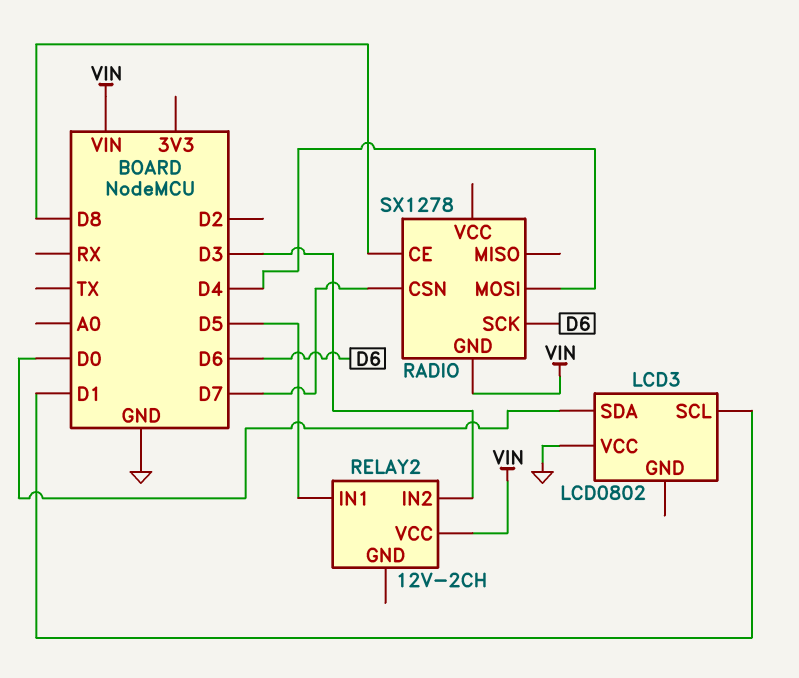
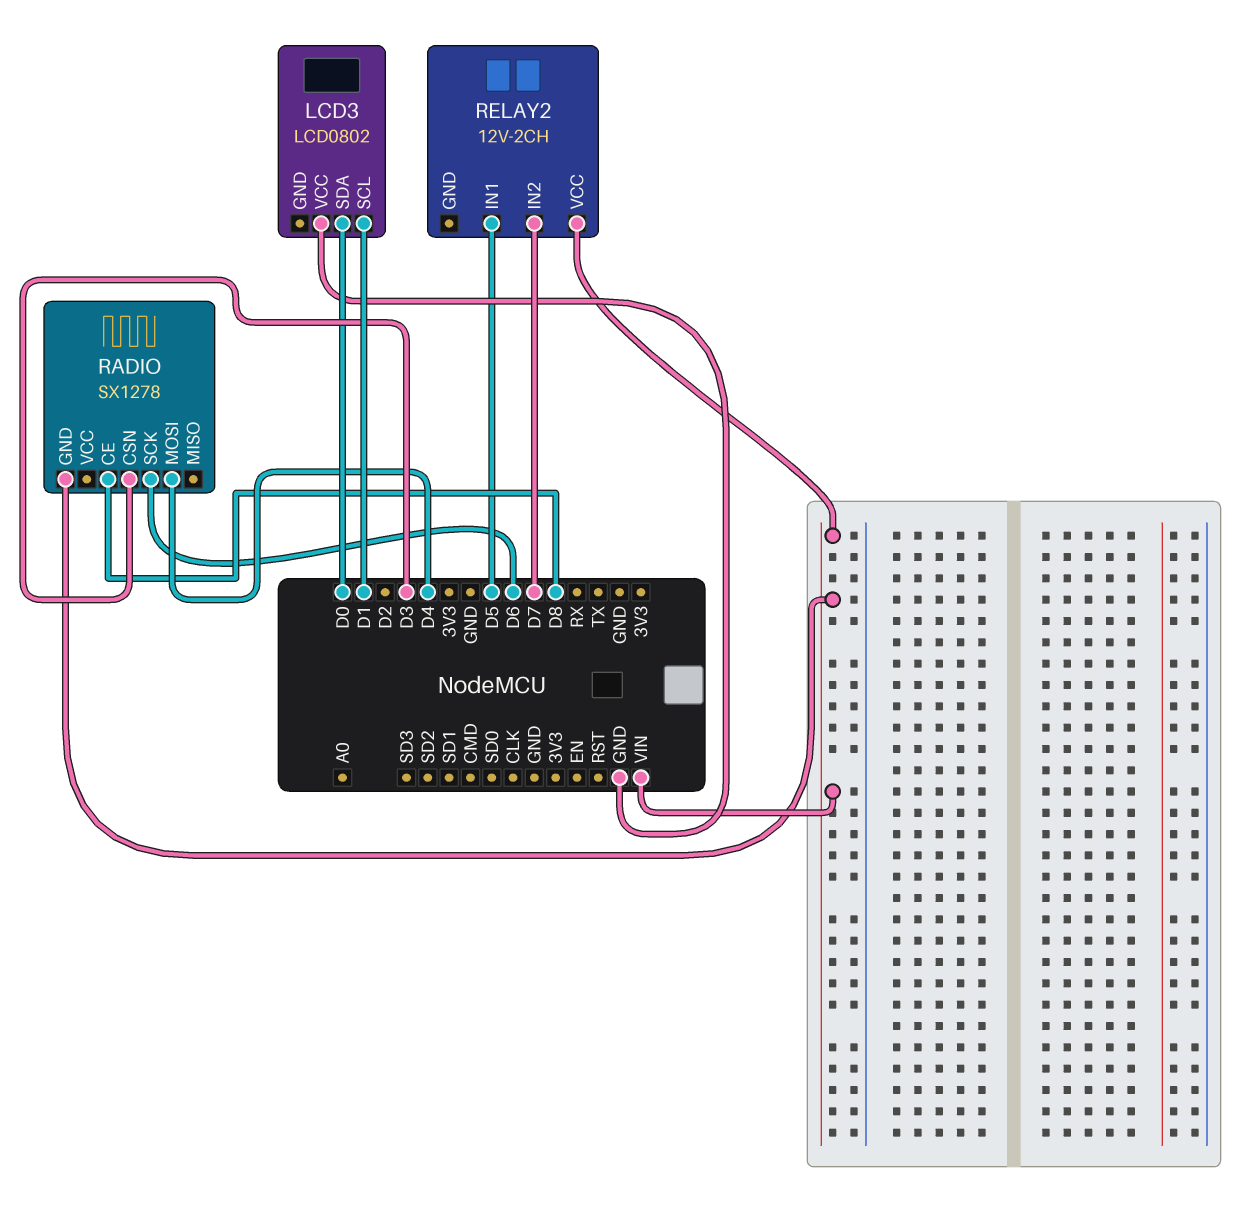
RADIO pin CSN: D7 -> D3
RELAY2 pin IN2: D3 -> D7

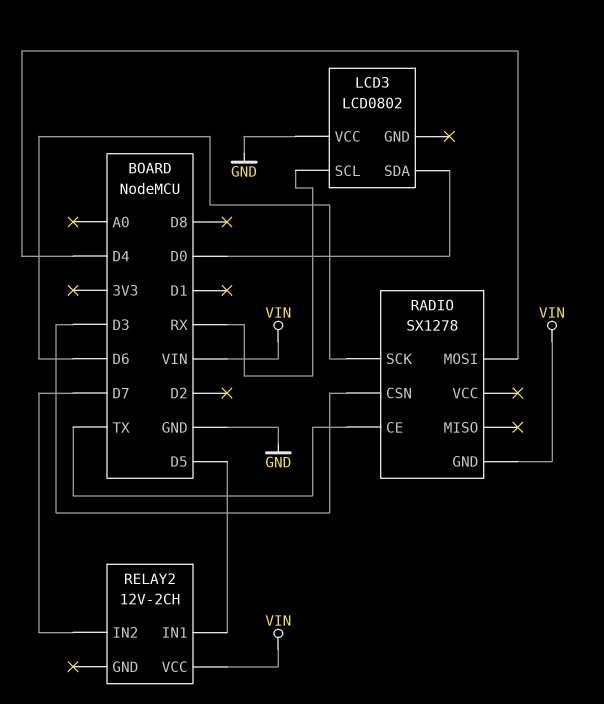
LCD3 pin SCL: D1 -> RX
RADIO pin CE: D8 -> TX

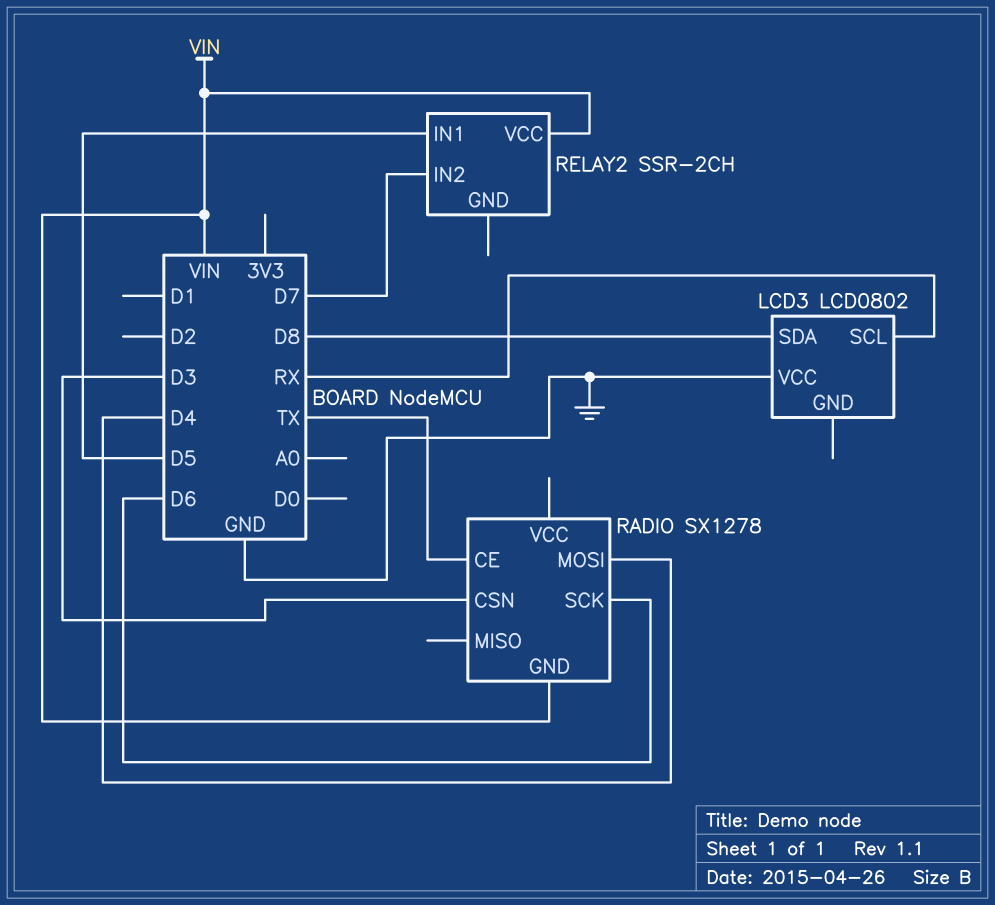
LCD3 pin SDA: D0 -> D8
RELAY2: 12V-2CH -> SSR-2CH

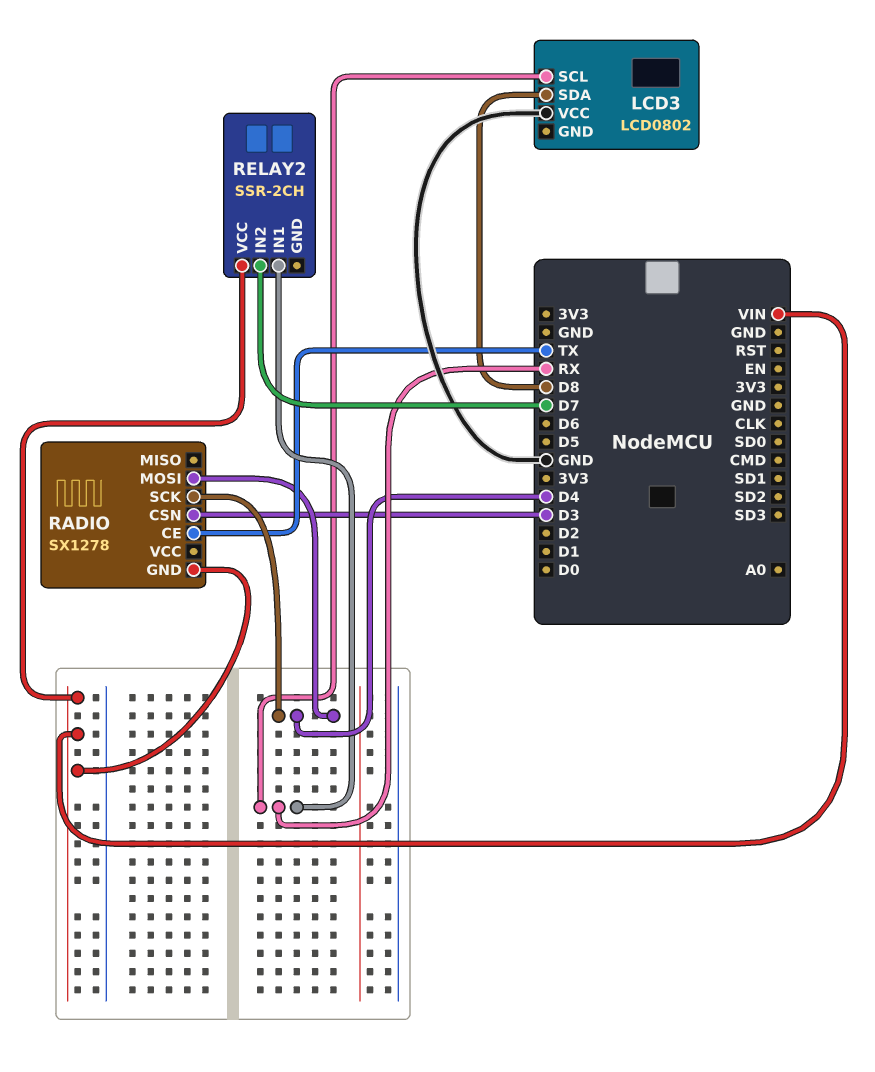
RADIO pin SCK: D6 -> D4
RELAY2 pin IN1: D5 -> RX

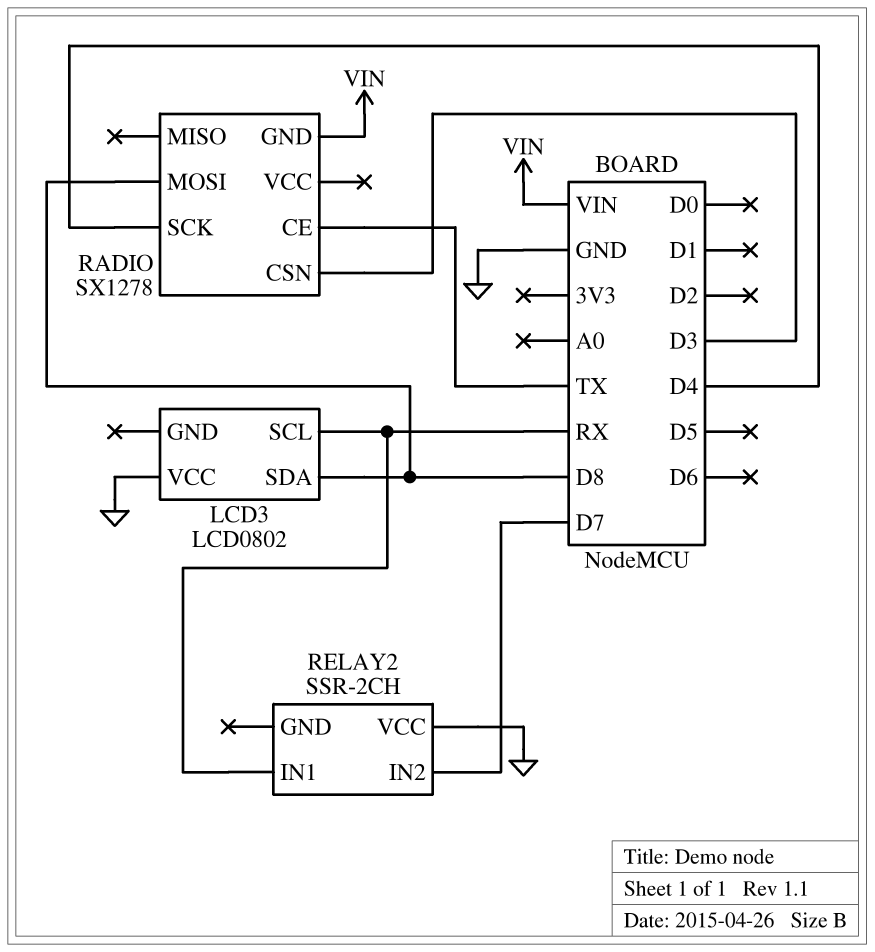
RADIO pin MOSI: D4 -> D8
RELAY2 pin VCC: VIN -> GND

